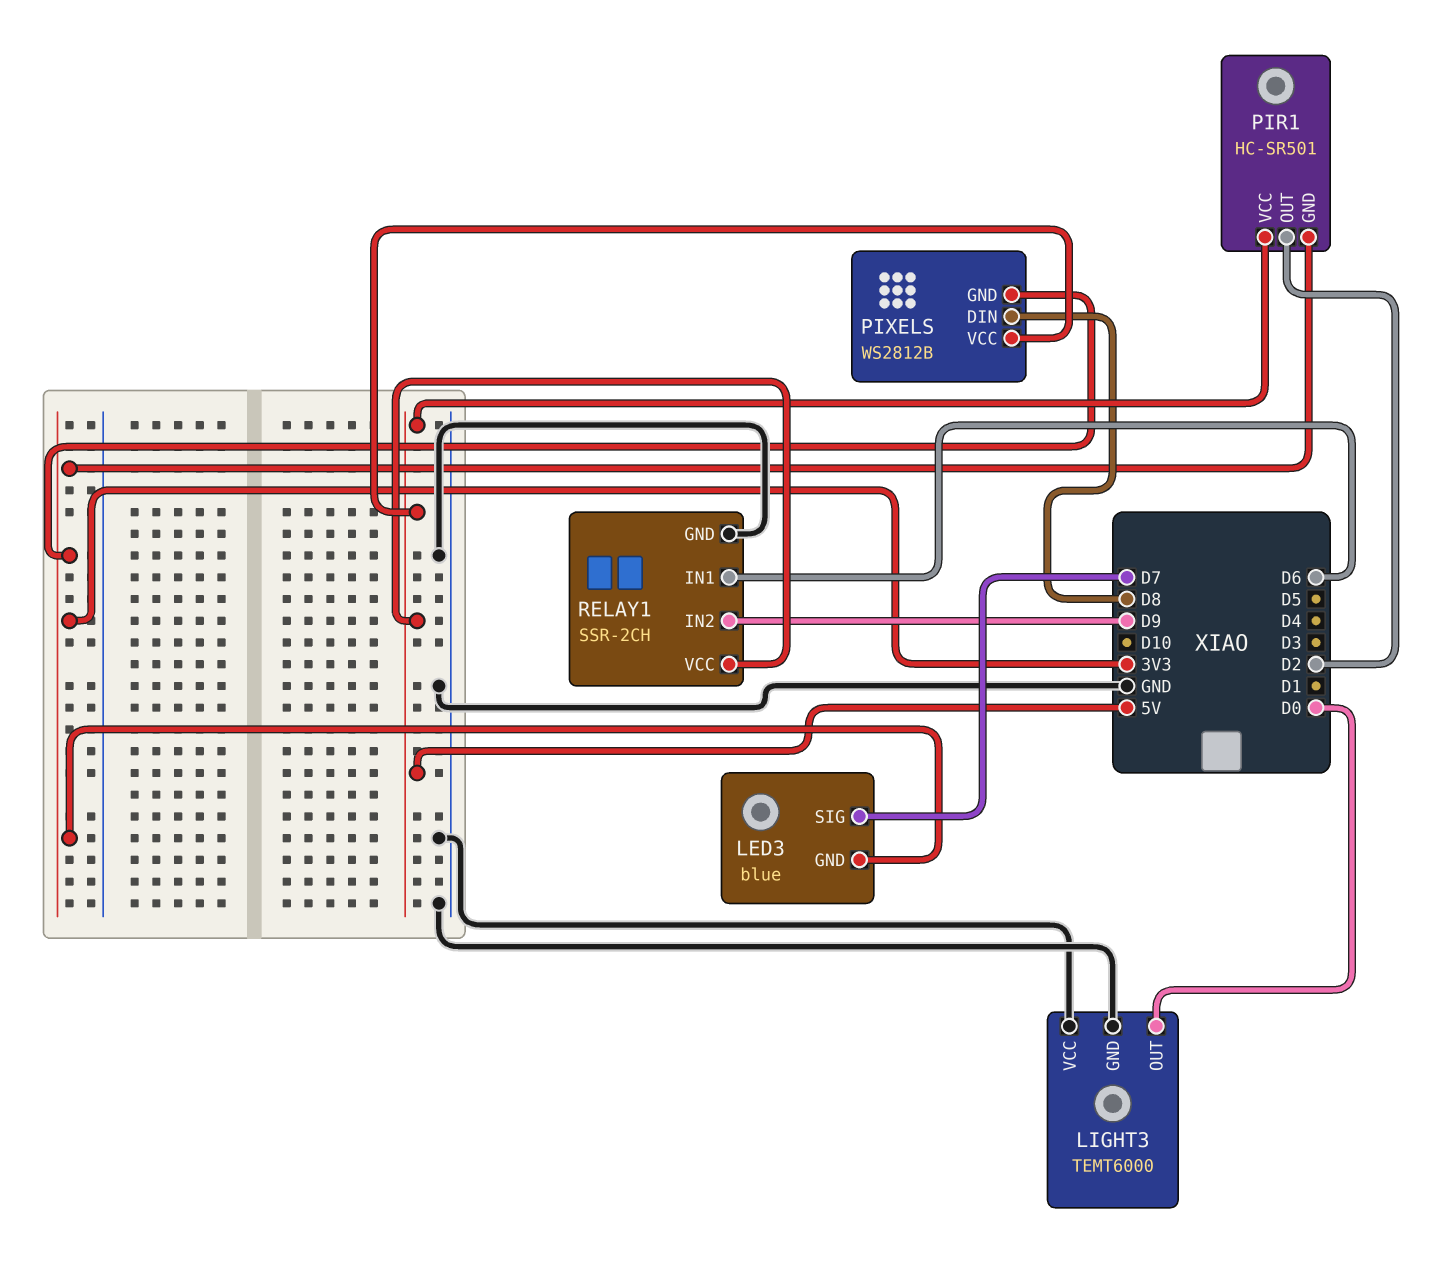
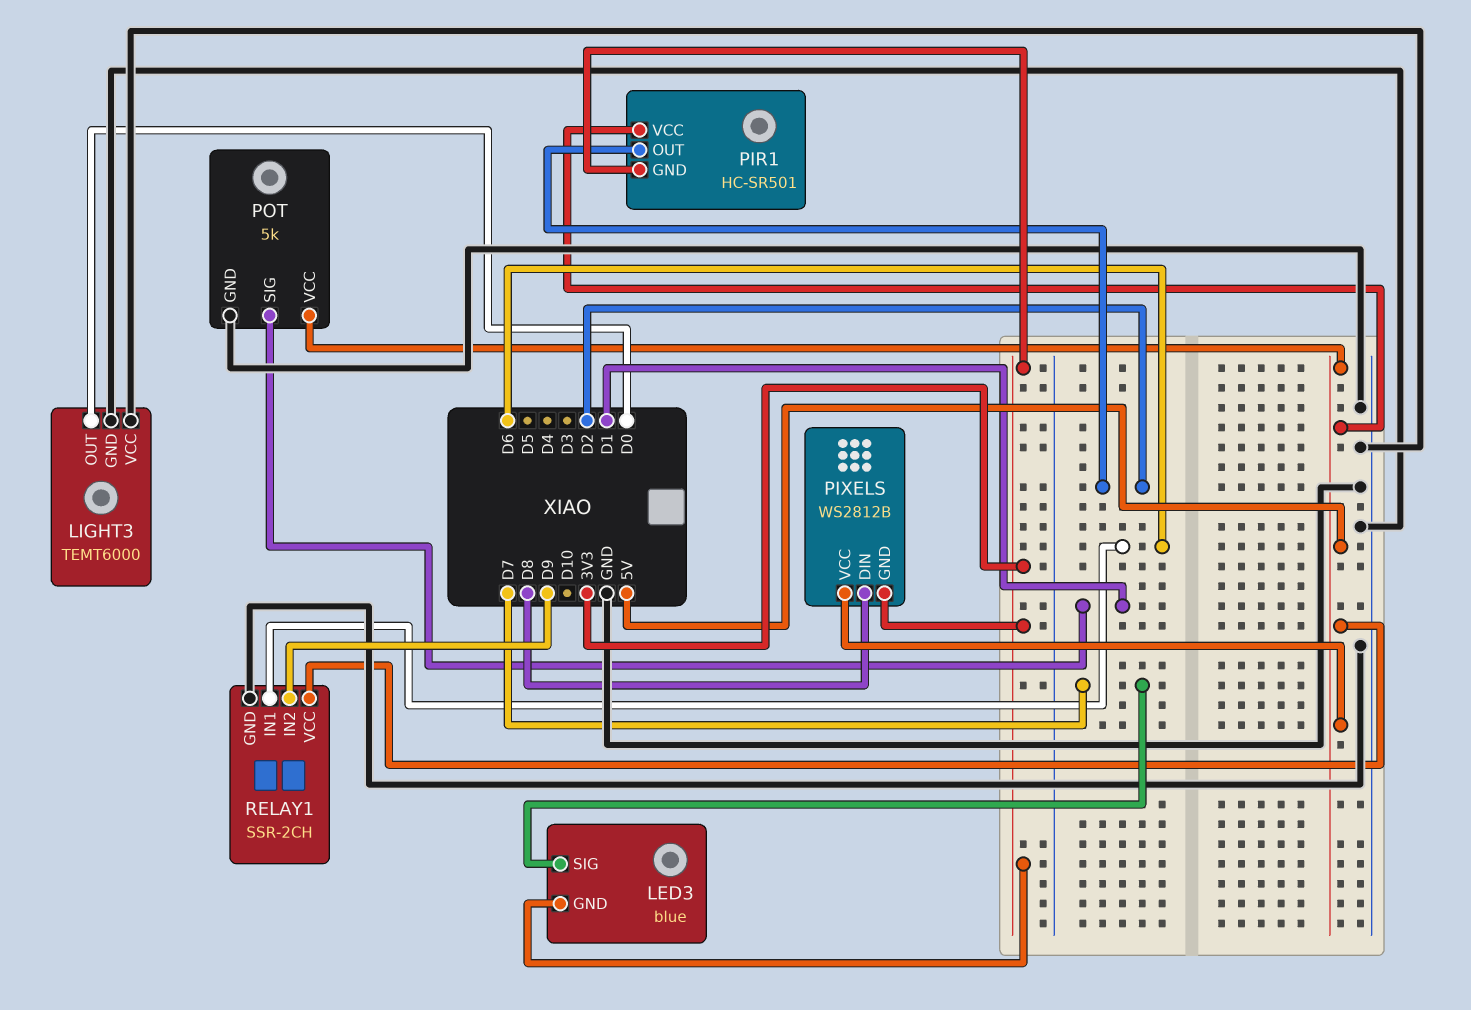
POT: none -> 5k
POT pin GND: none -> GND
POT pin SIG: none -> D1
POT pin VCC: none -> 5V

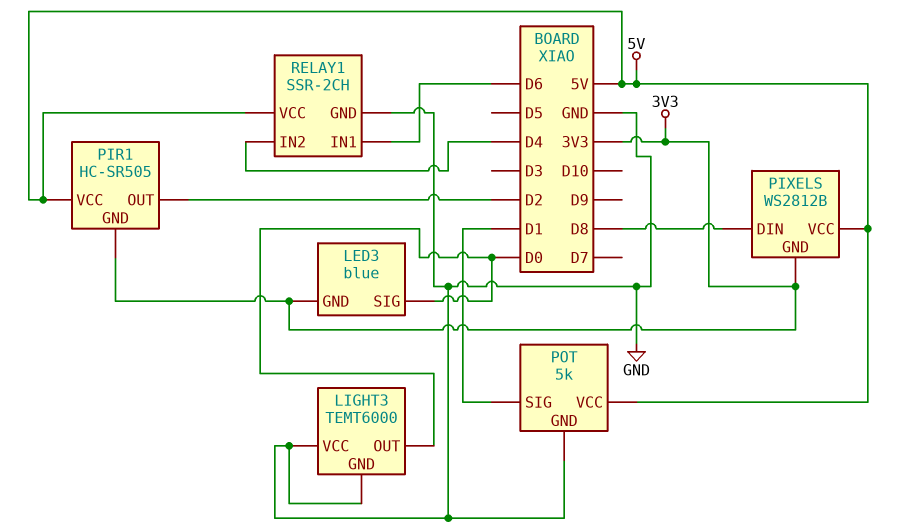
LED3 pin SIG: D7 -> D0
PIR1: HC-SR501 -> HC-SR505
RELAY1 pin IN2: D9 -> D4

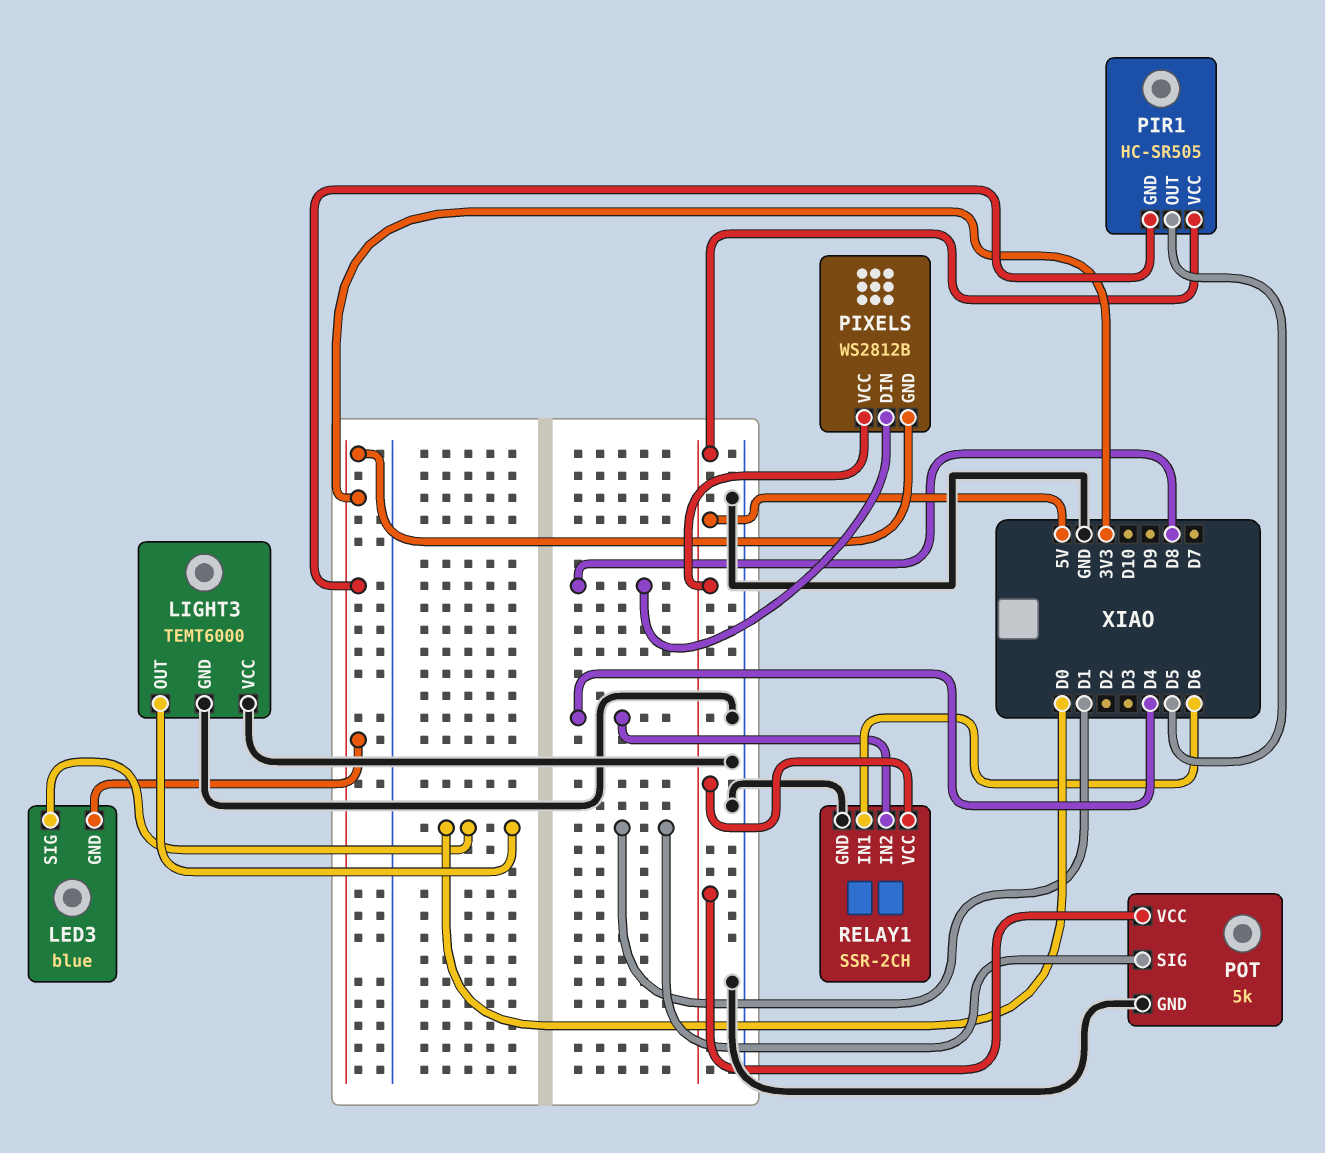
PIR1 pin OUT: D2 -> D5

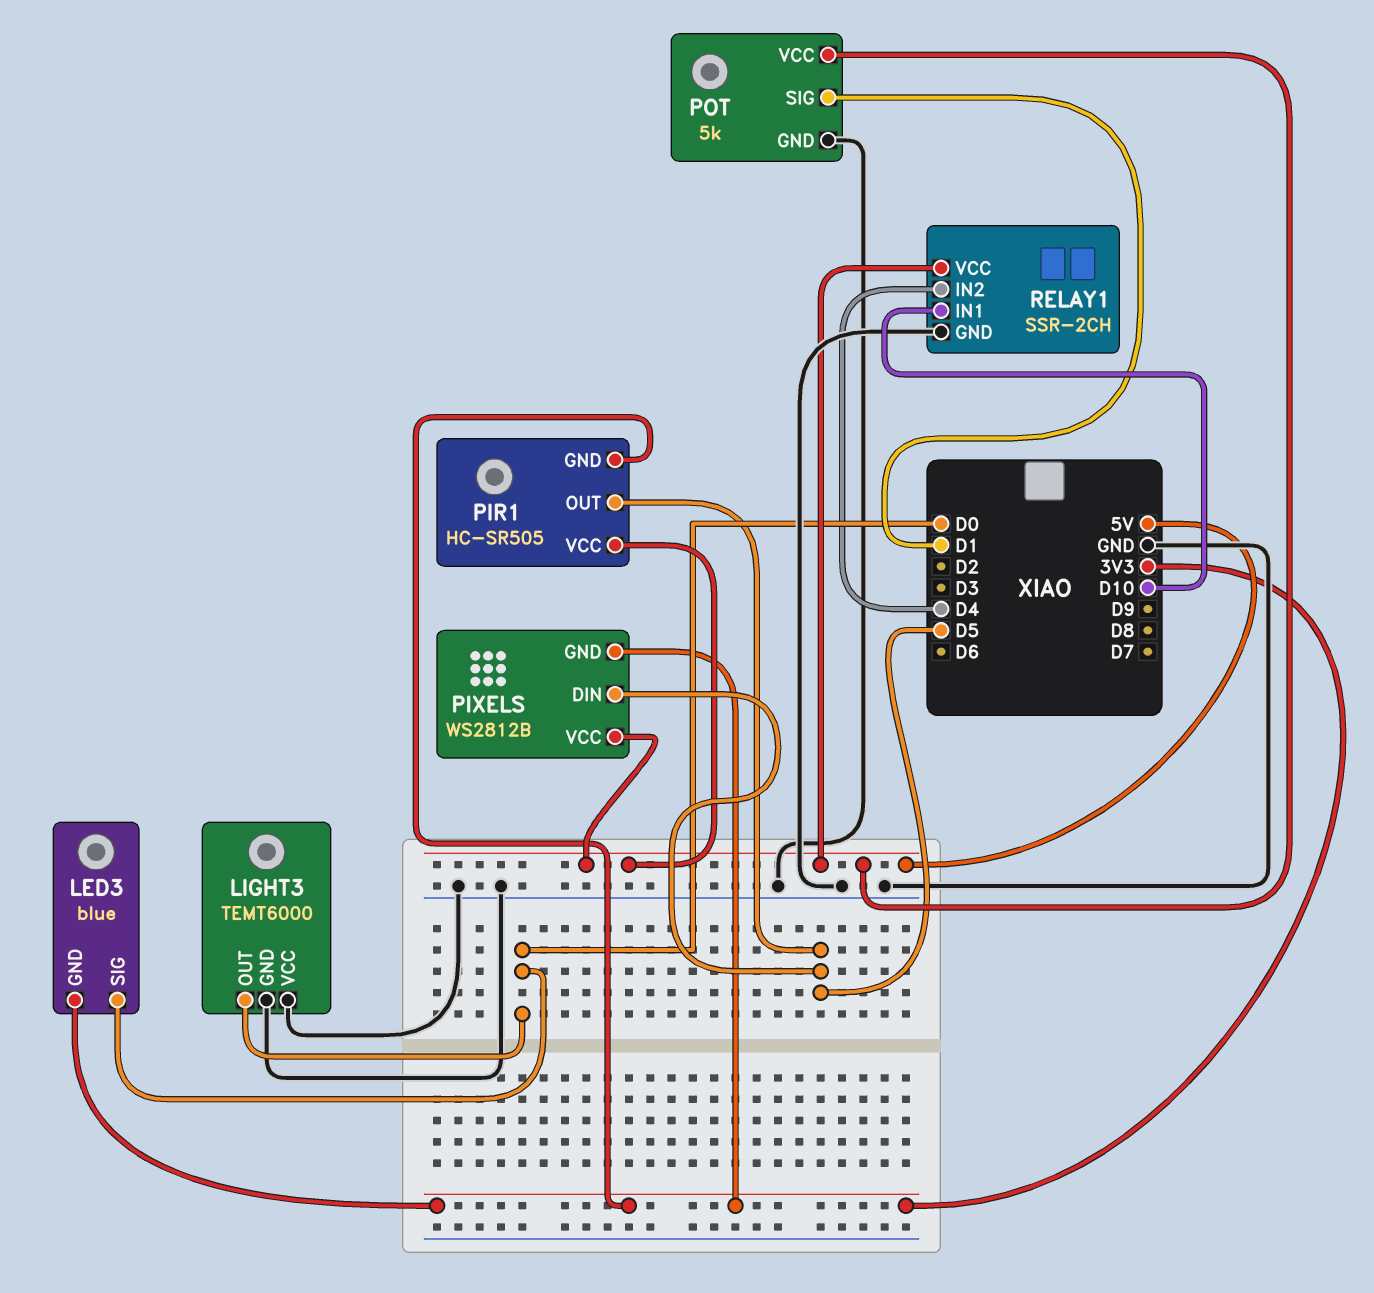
PIXELS pin DIN: D8 -> D5
RELAY1 pin IN1: D6 -> D10

